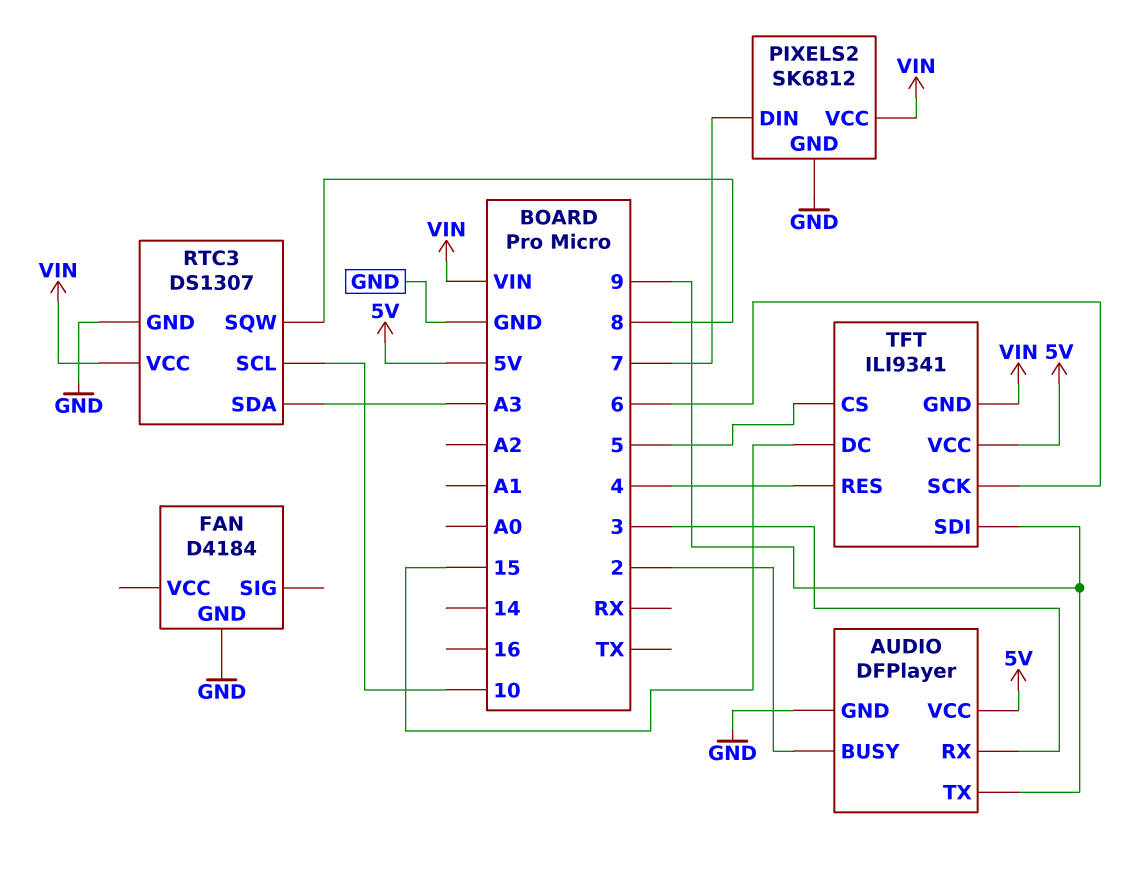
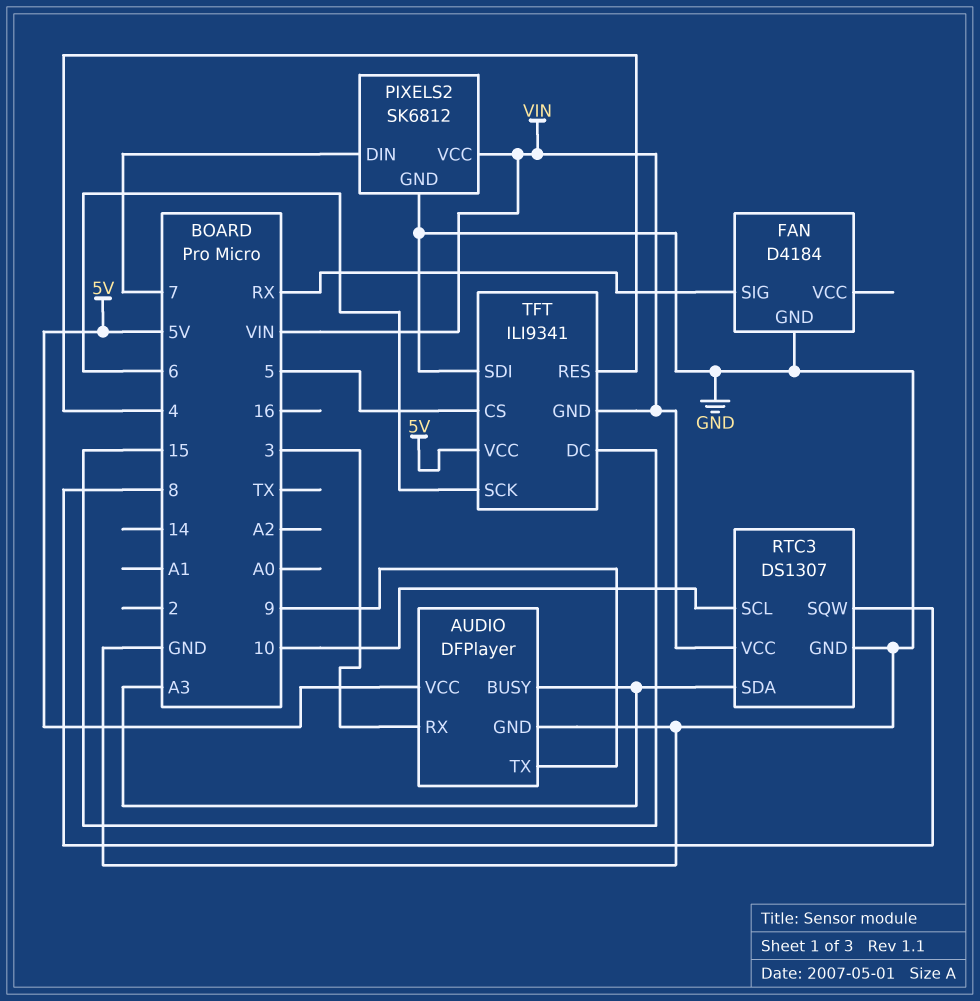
AUDIO pin BUSY: 2 -> A3
FAN pin SIG: none -> RX
TFT pin SDI: 9 -> GND

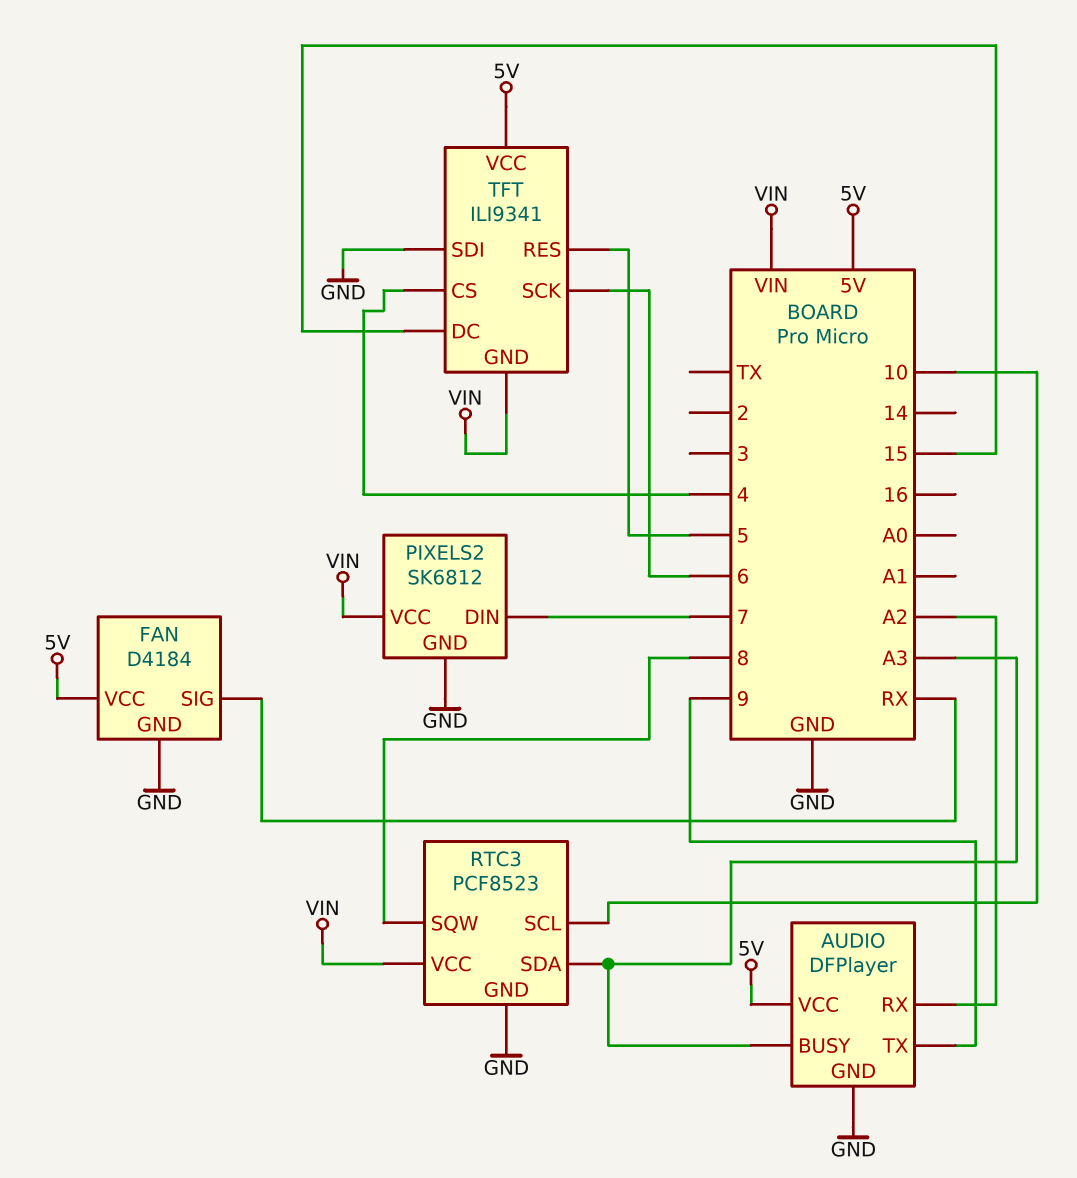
AUDIO pin RX: 3 -> A2
FAN pin VCC: none -> 5V
RTC3: DS1307 -> PCF8523
TFT pin CS: 5 -> 4
TFT pin RES: 4 -> 5

